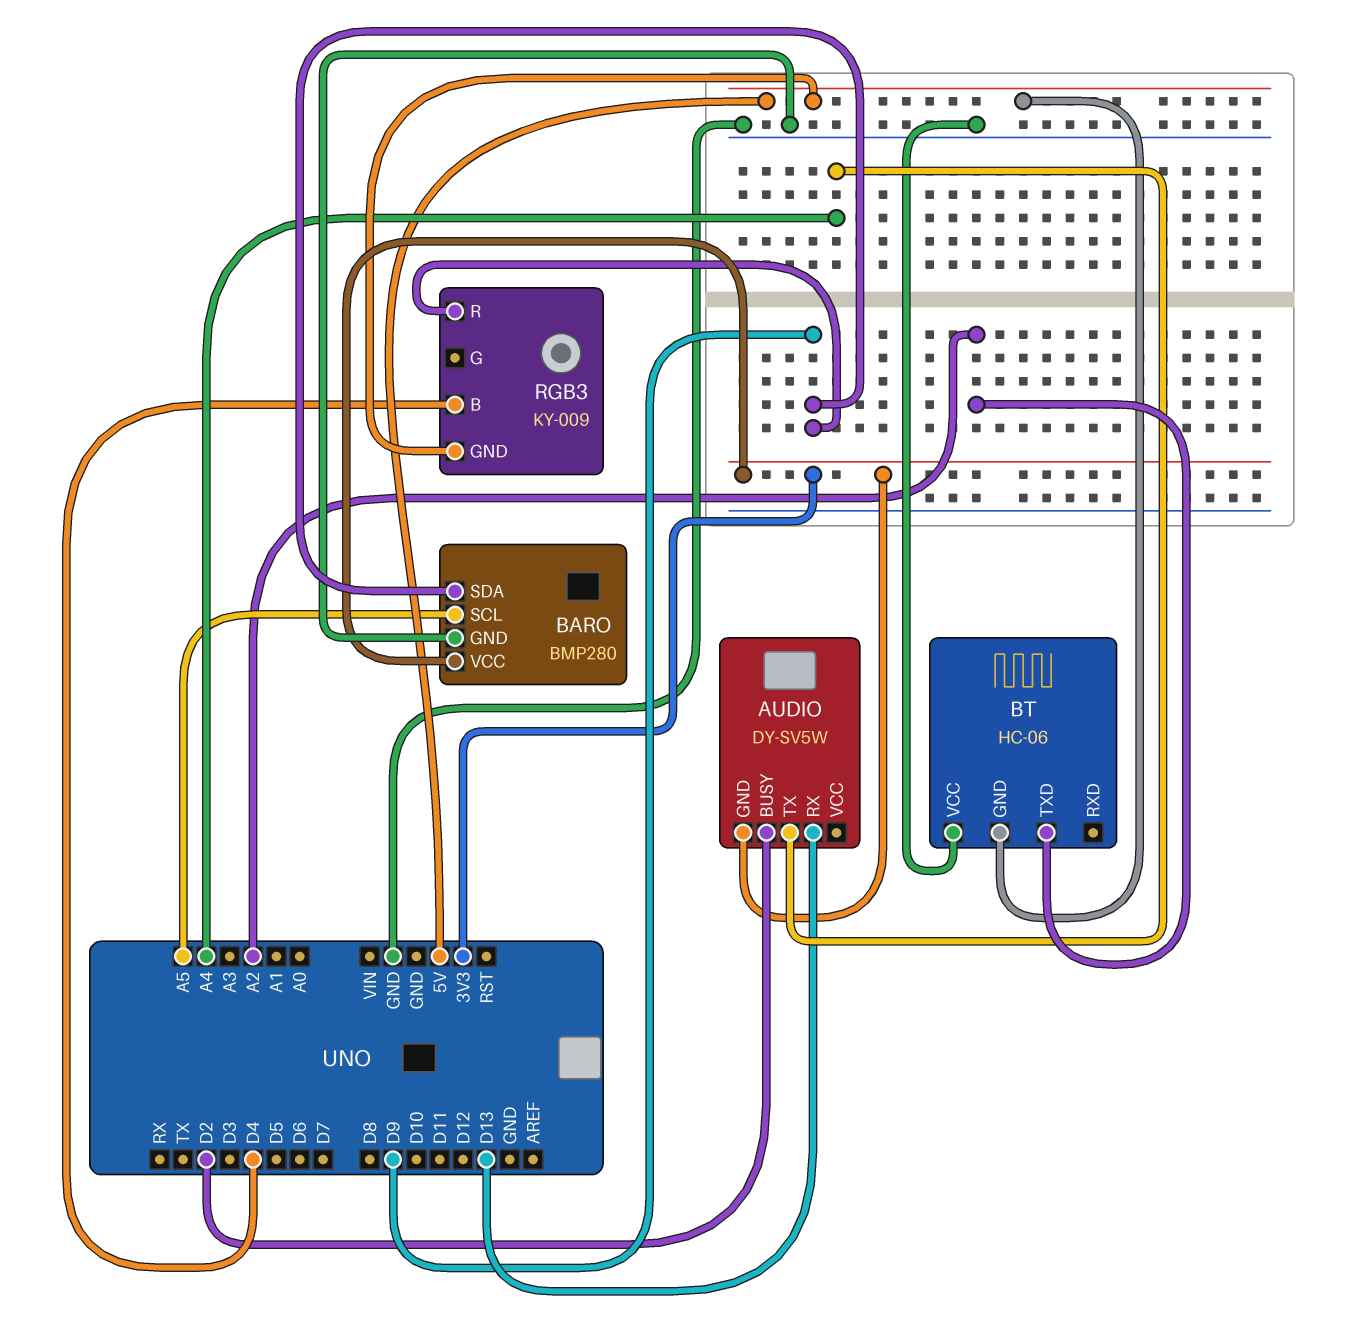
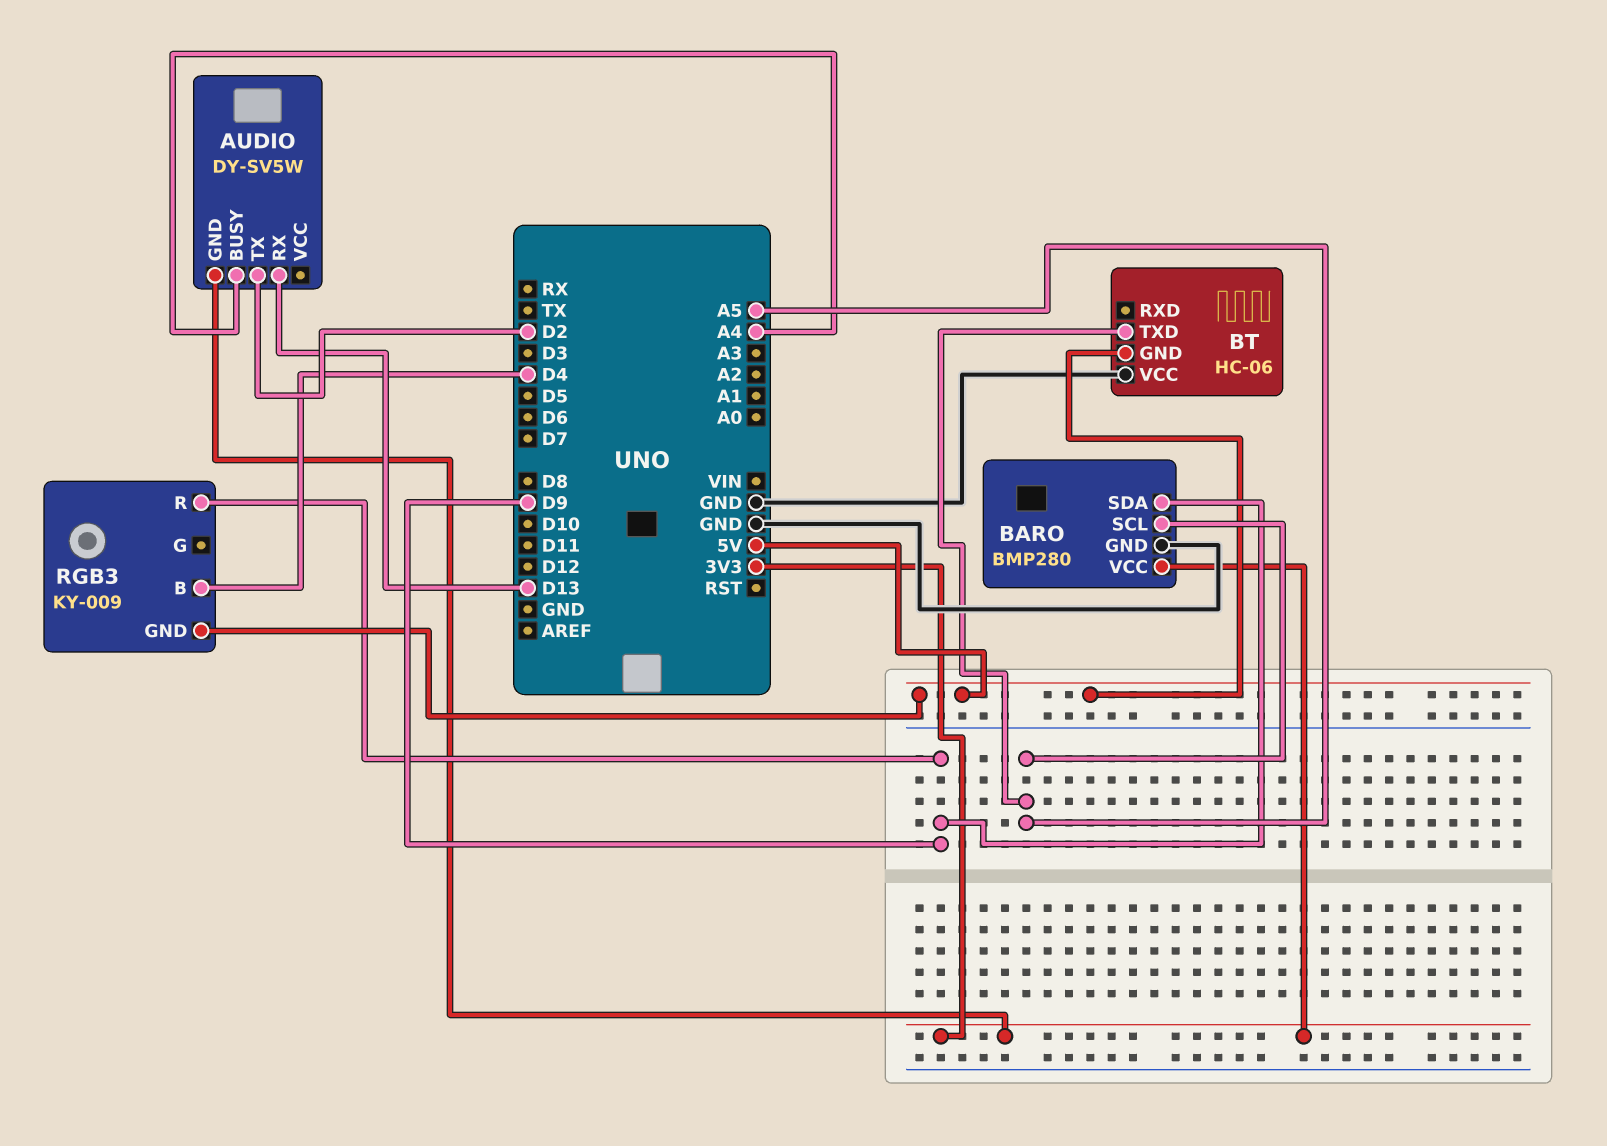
AUDIO pin BUSY: D2 -> A4
AUDIO pin TX: A4 -> D2
BT pin TXD: A2 -> A5

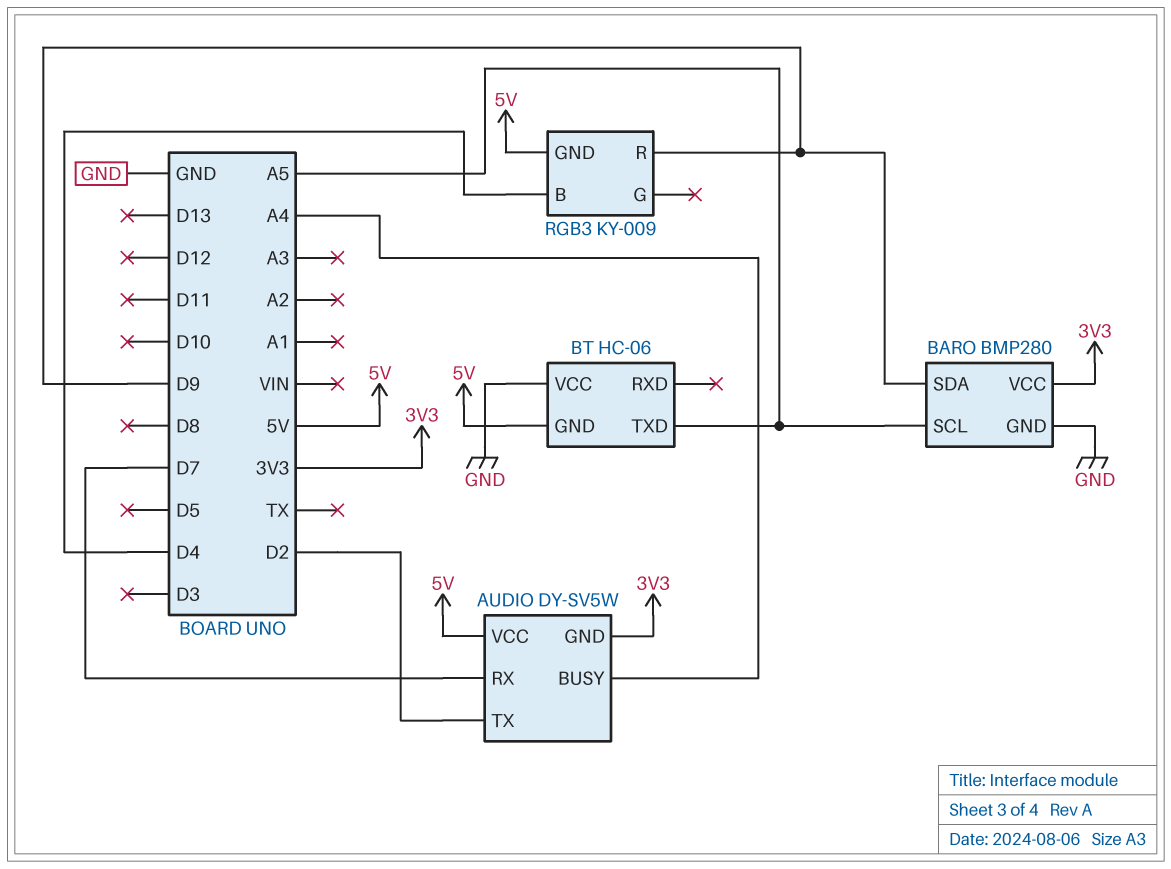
AUDIO pin RX: D13 -> D7
AUDIO pin VCC: none -> 5V

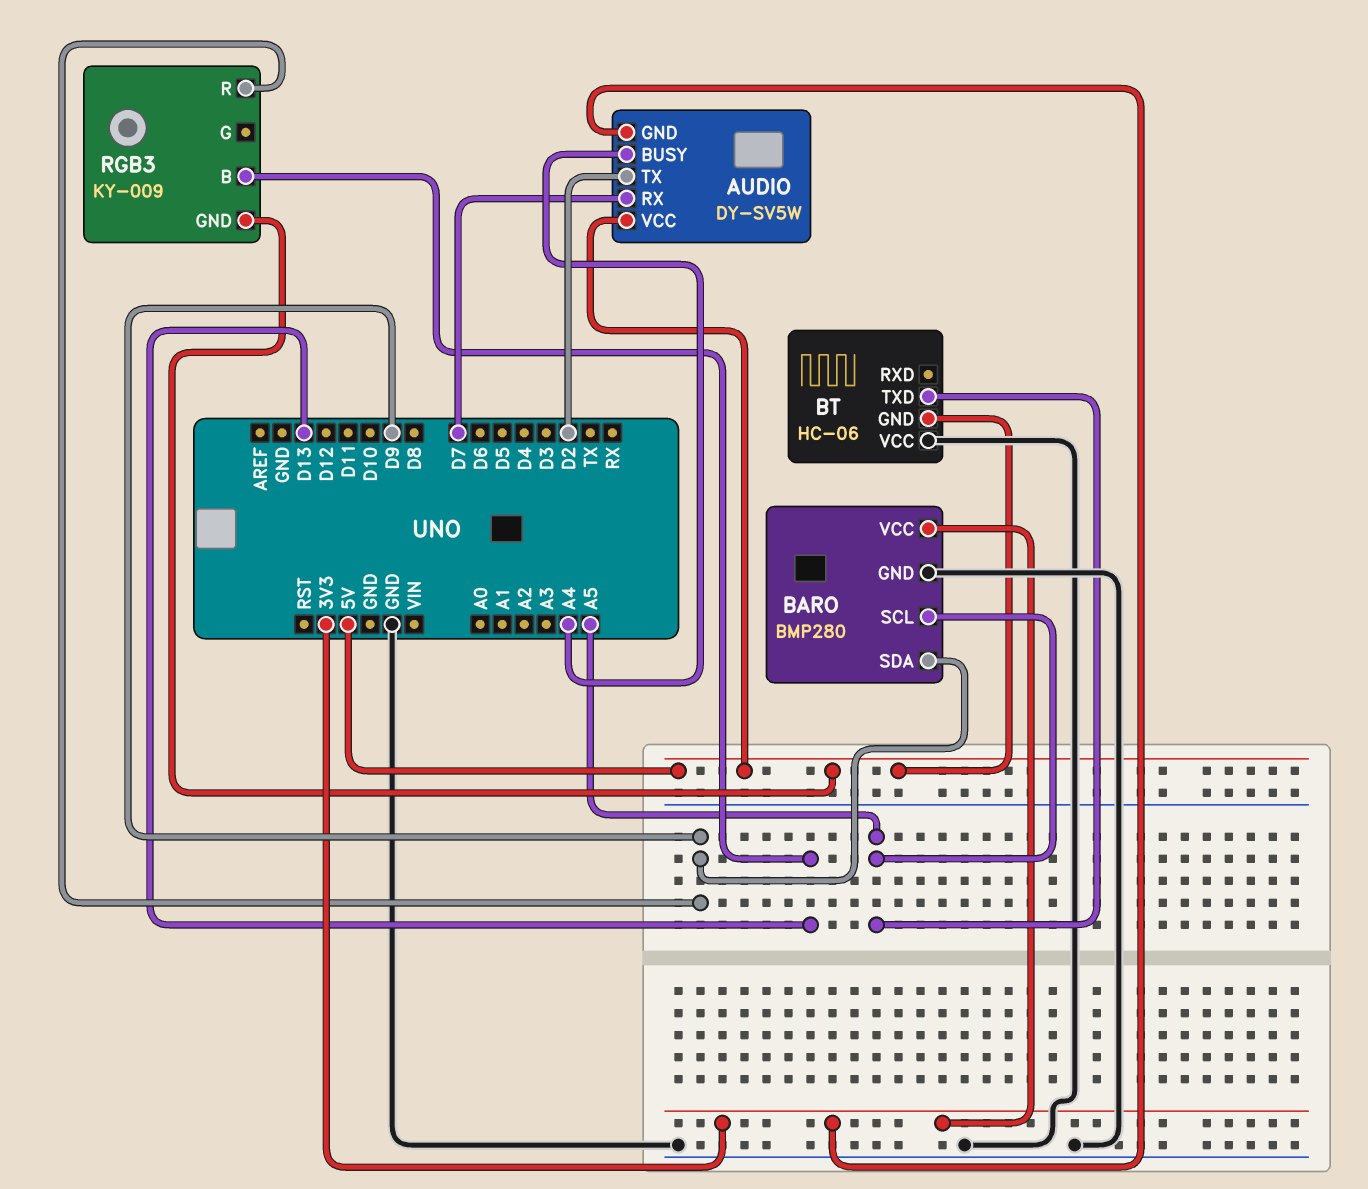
RGB3 pin B: D4 -> D13

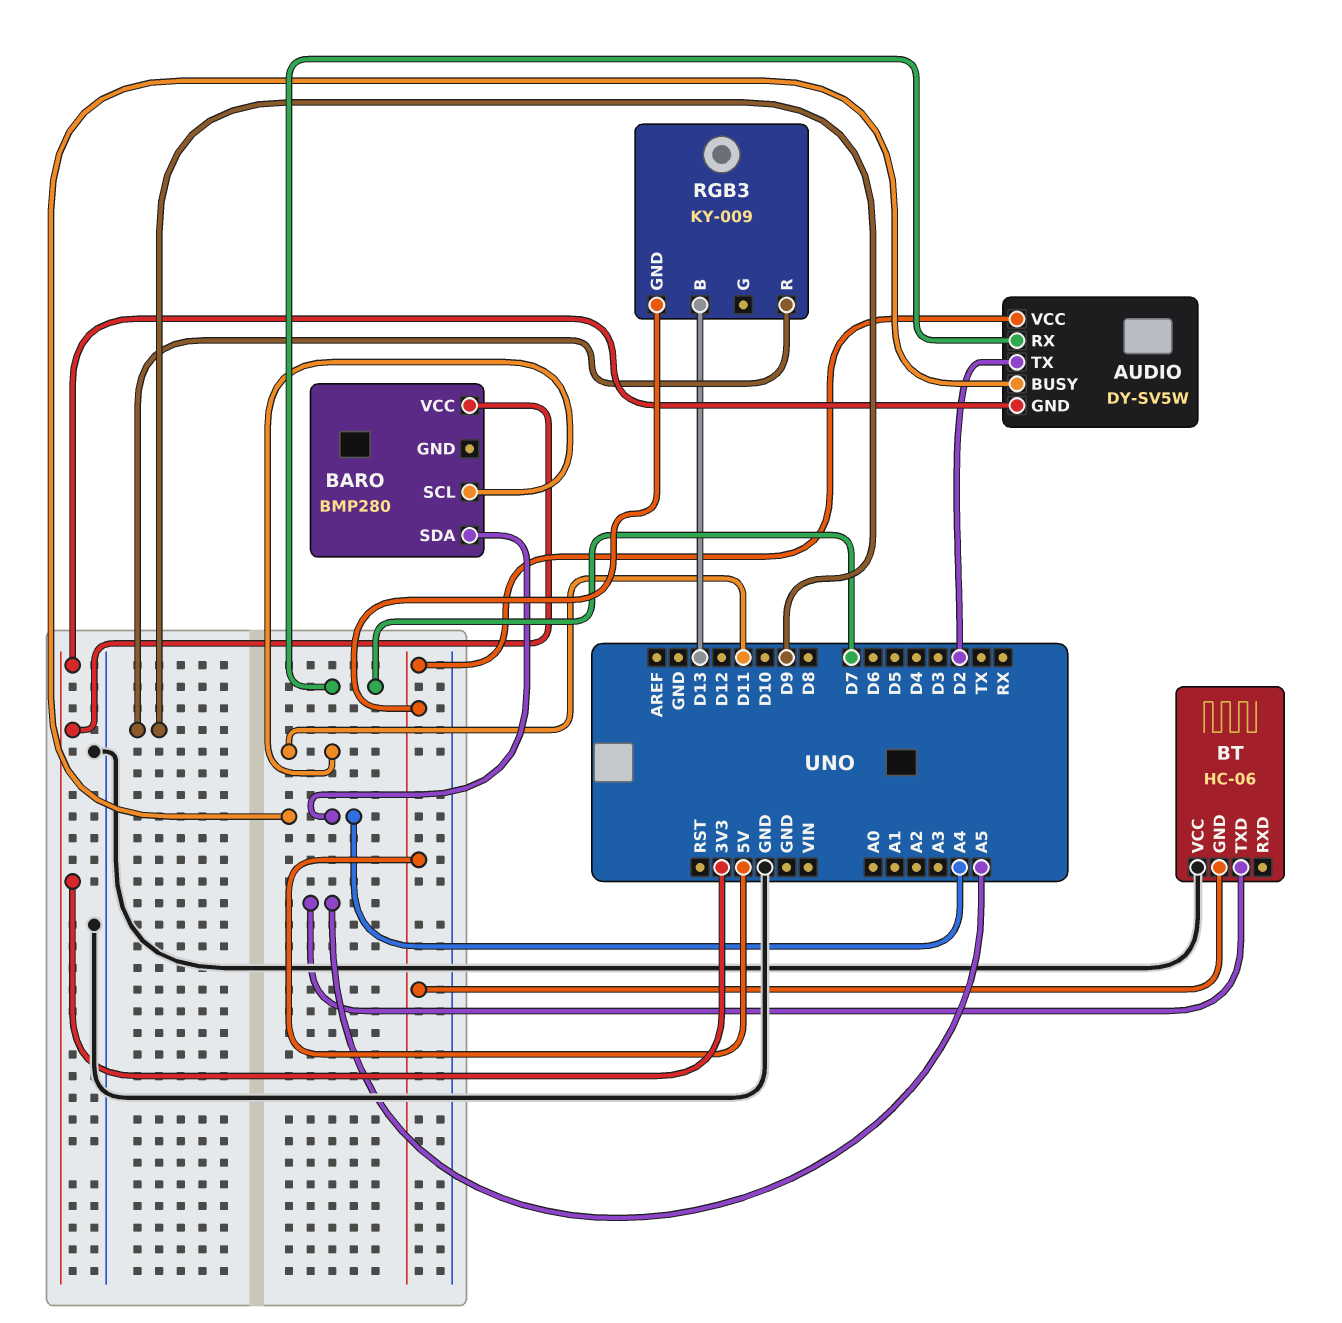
BARO pin GND: GND -> none
BARO pin SCL: A5 -> D11
BARO pin SDA: D9 -> A4

